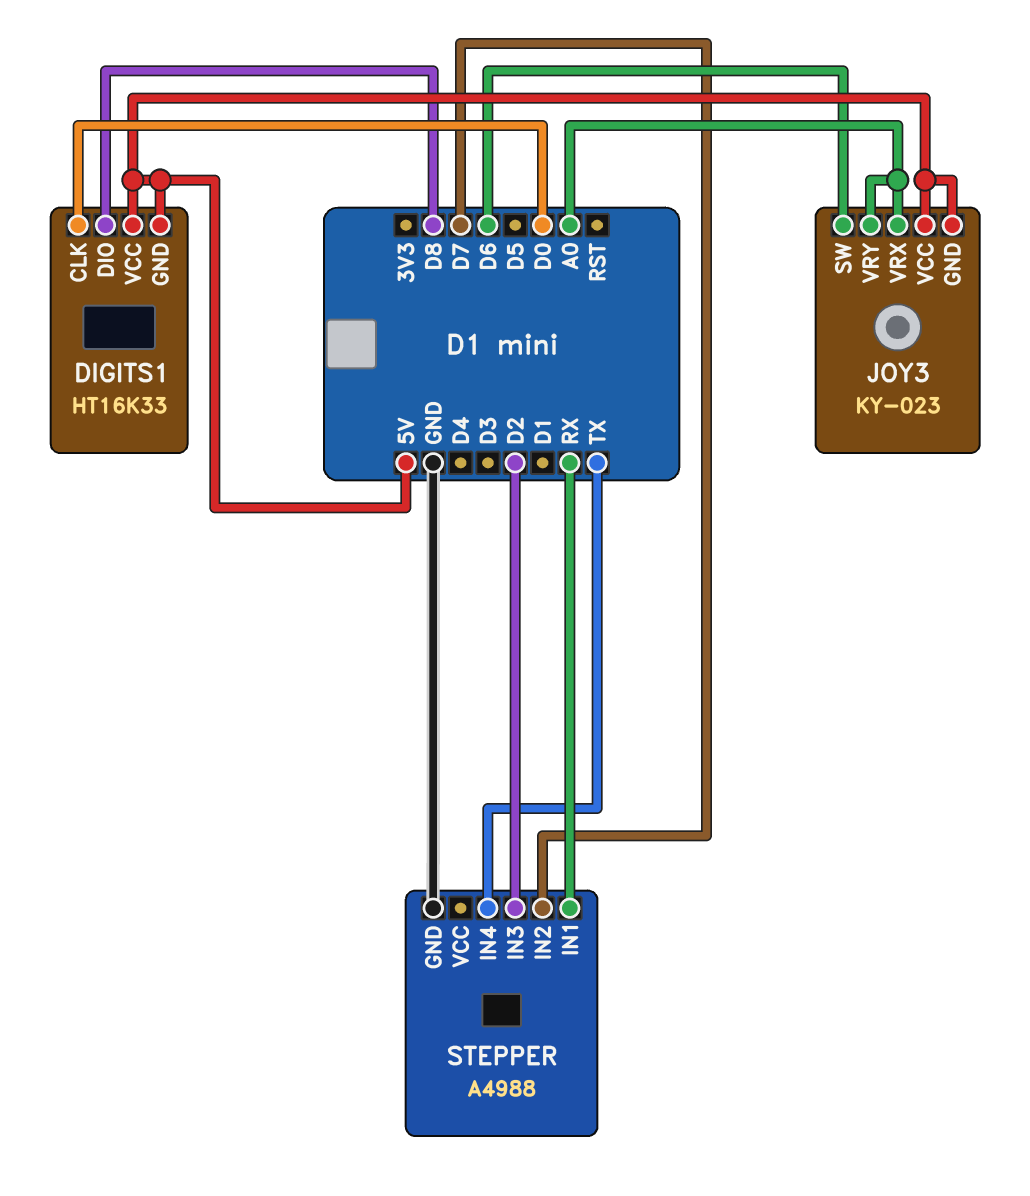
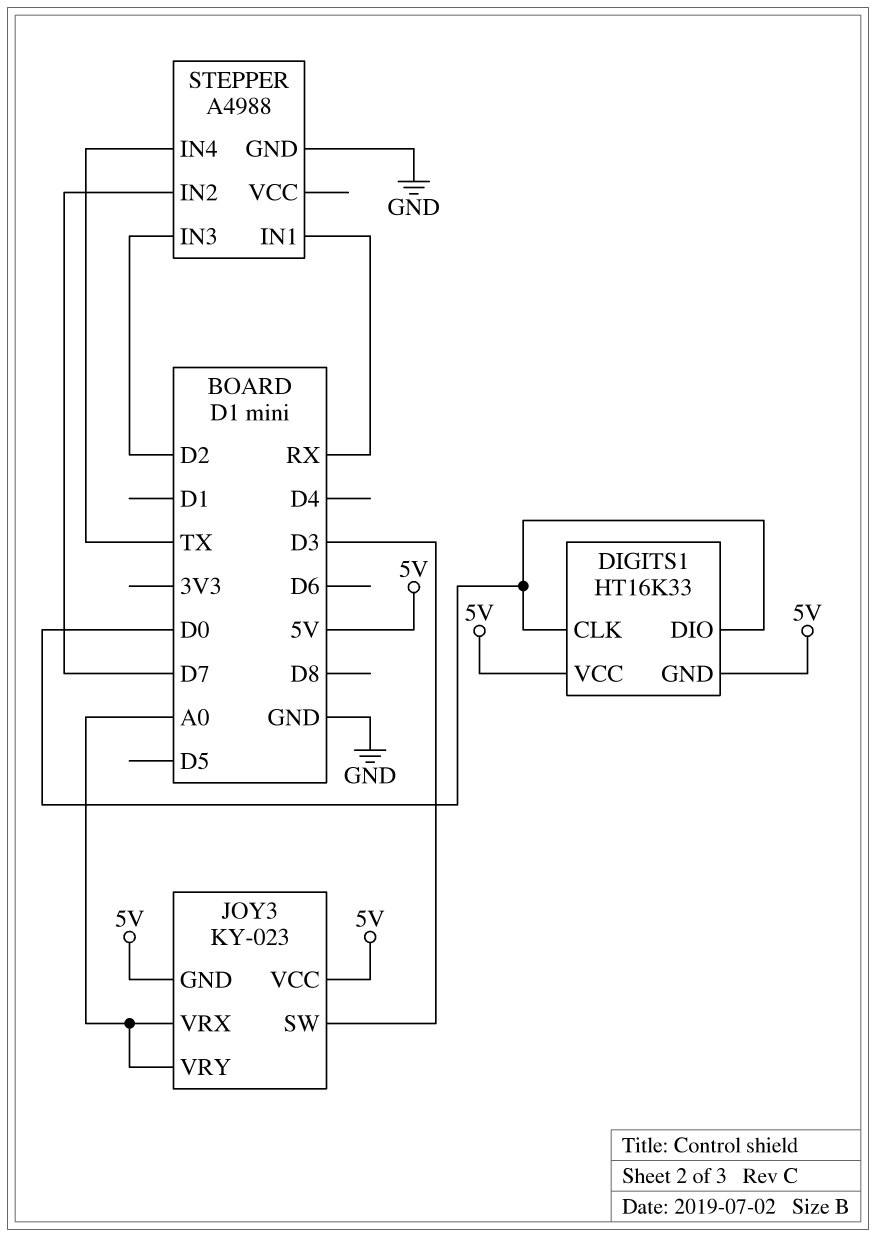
DIGITS1 pin DIO: D8 -> D0
JOY3 pin SW: D6 -> D3

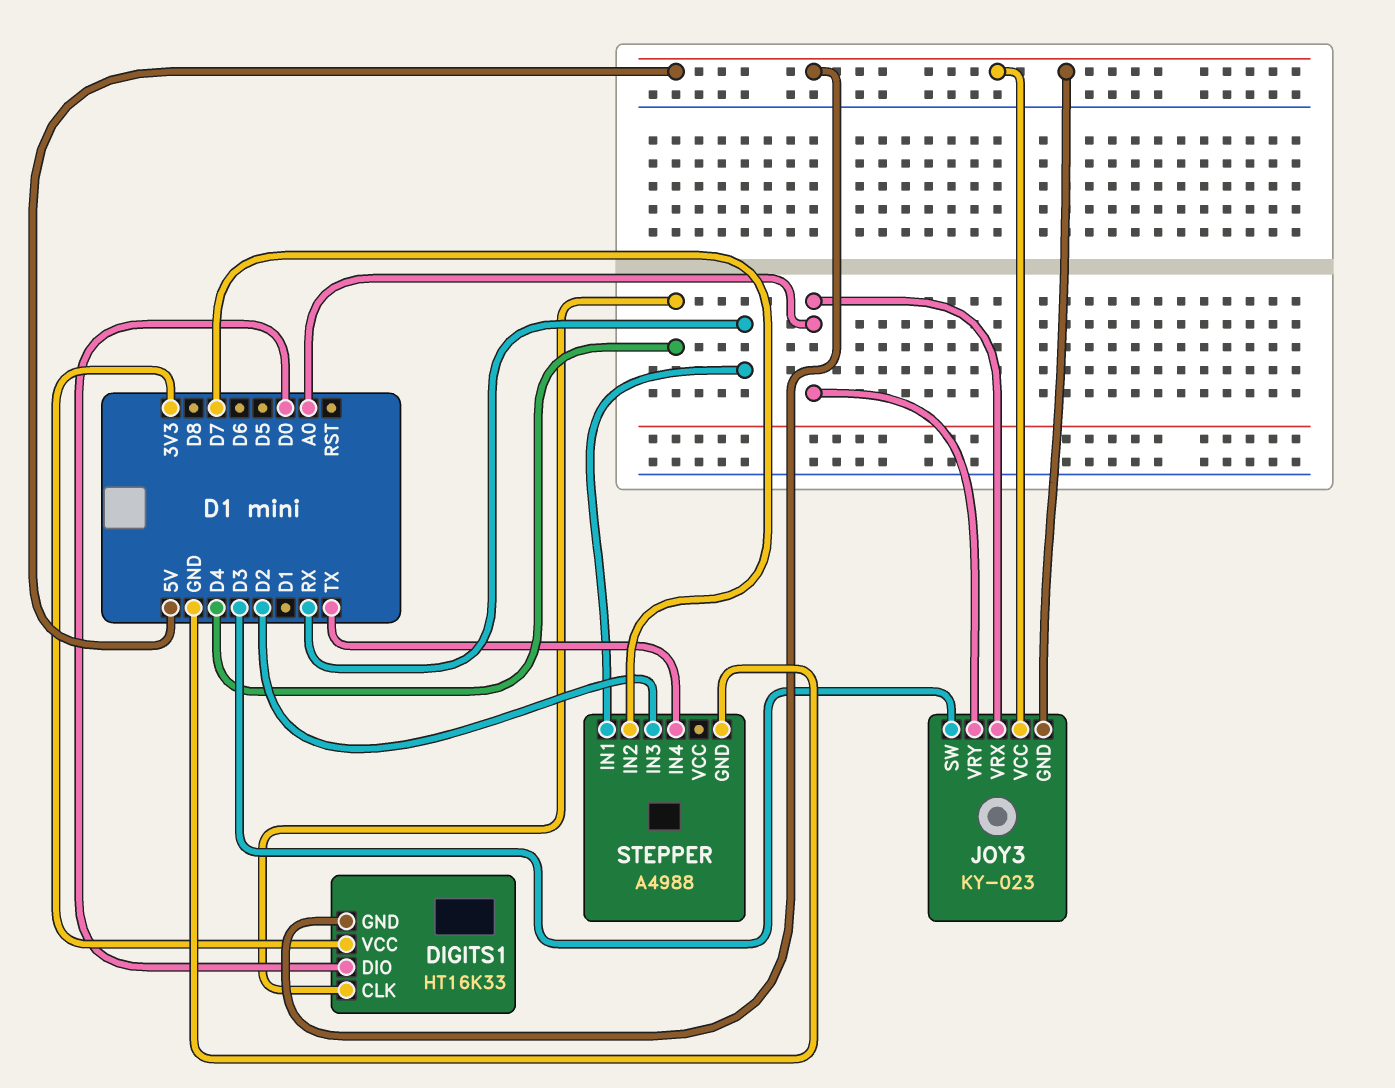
DIGITS1 pin CLK: D0 -> D4
DIGITS1 pin VCC: 5V -> 3V3

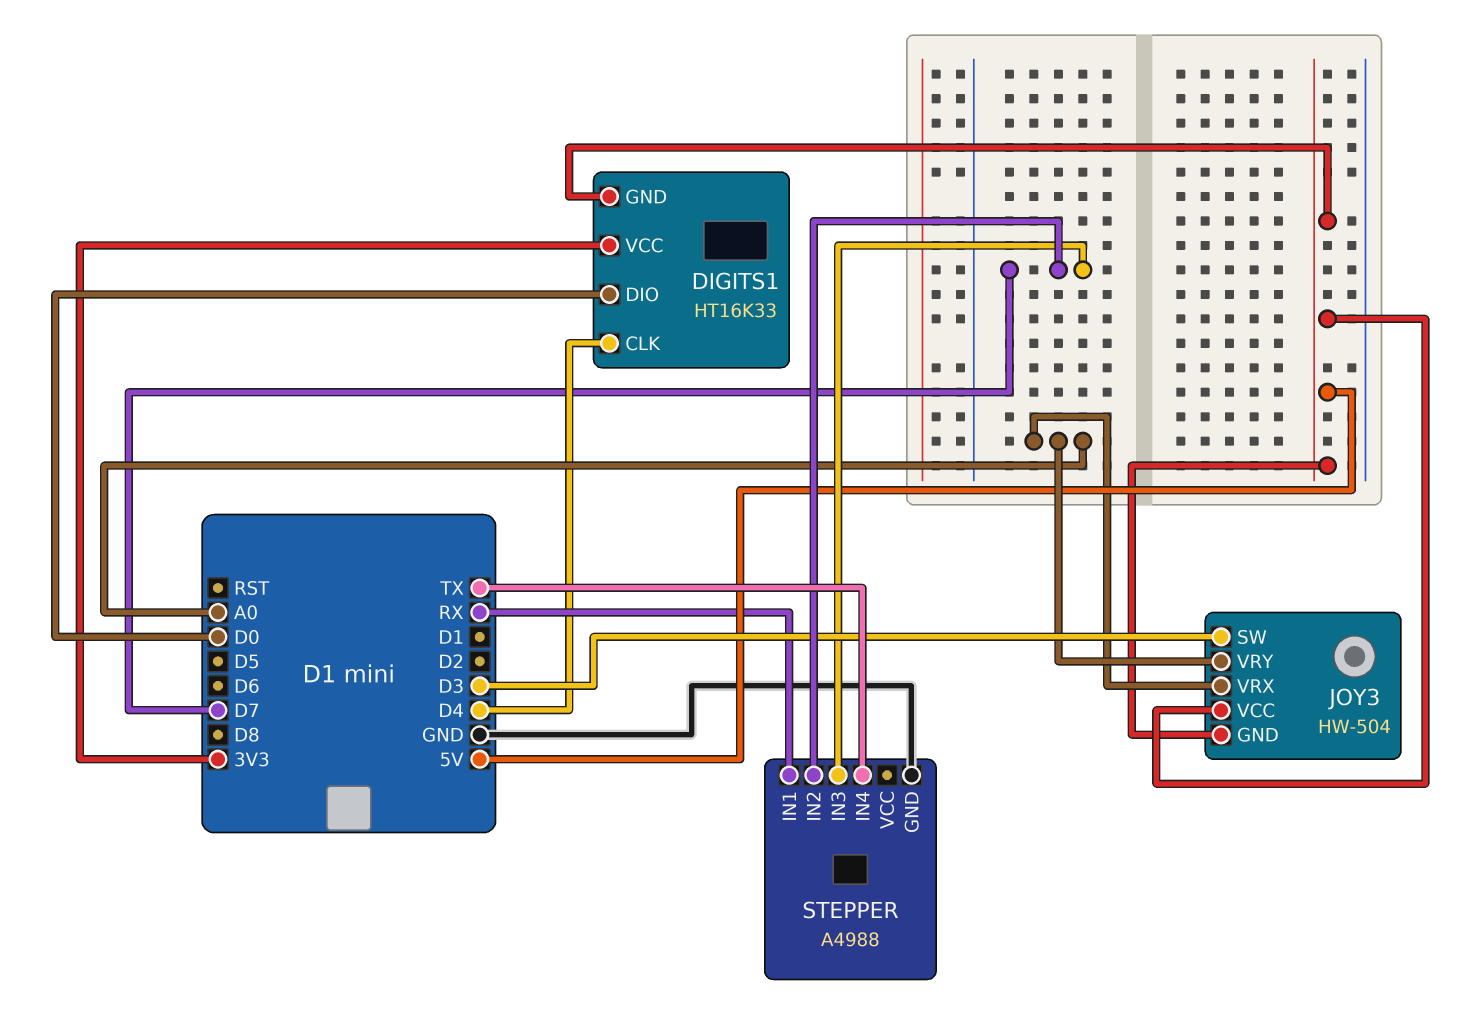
JOY3: KY-023 -> HW-504
STEPPER pin IN3: D2 -> D7

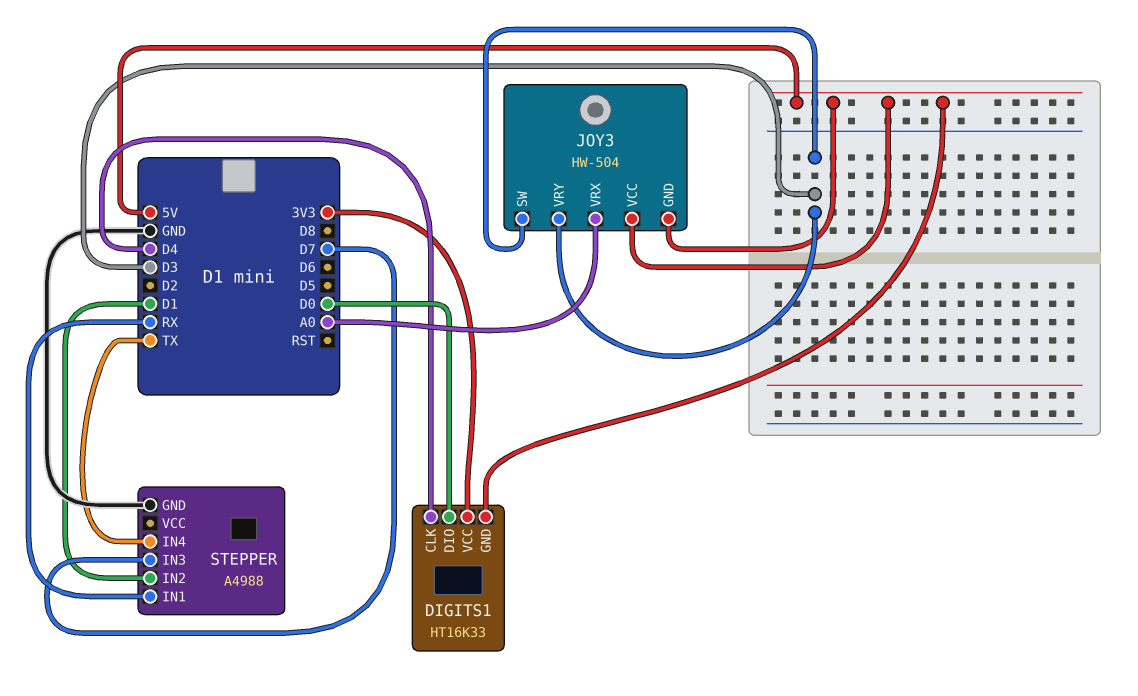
JOY3 pin VRY: A0 -> D3
STEPPER pin IN2: D7 -> D1

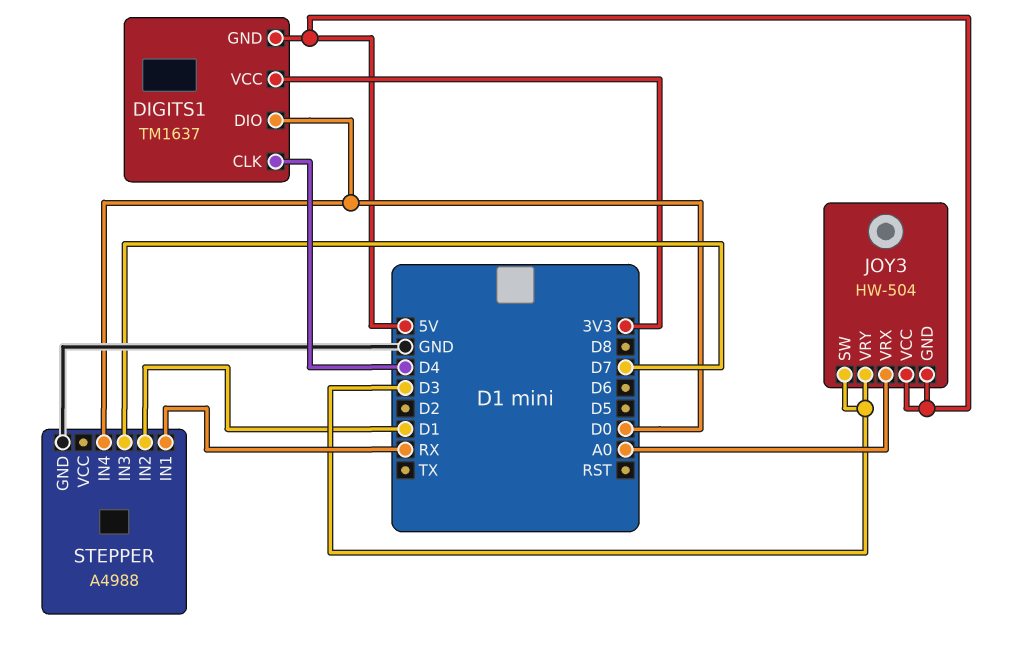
DIGITS1: HT16K33 -> TM1637
STEPPER pin IN4: TX -> D0

